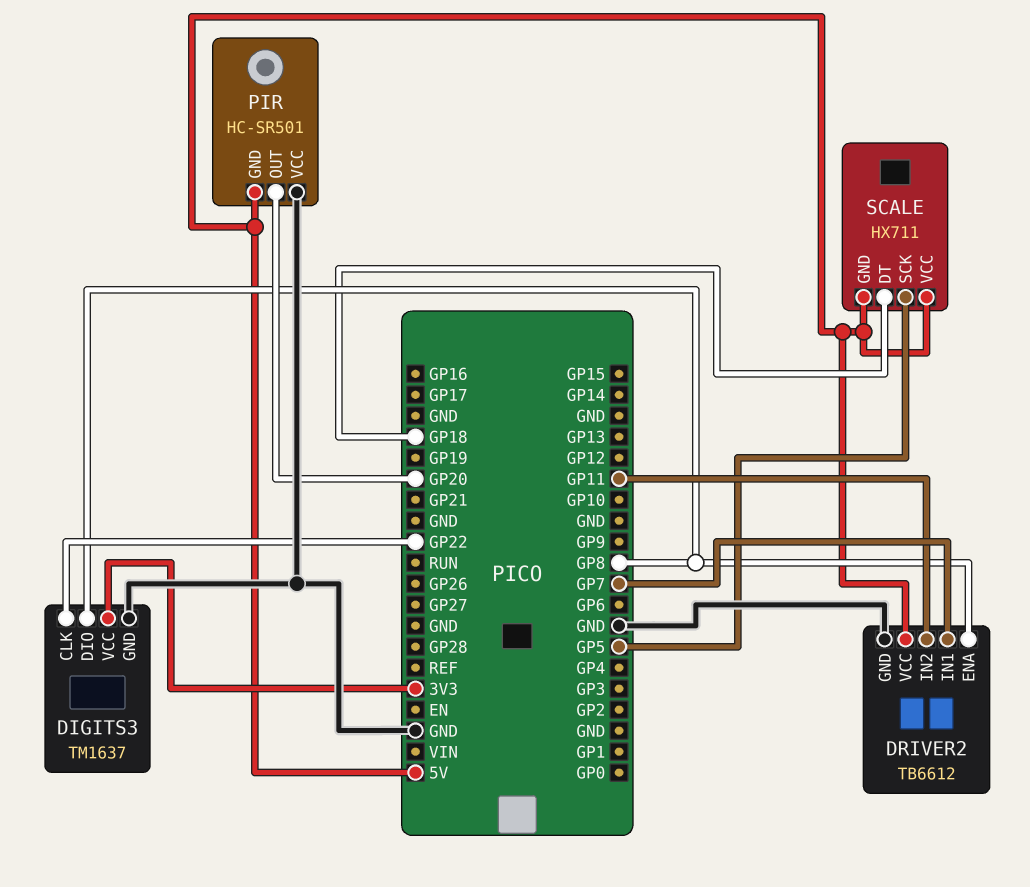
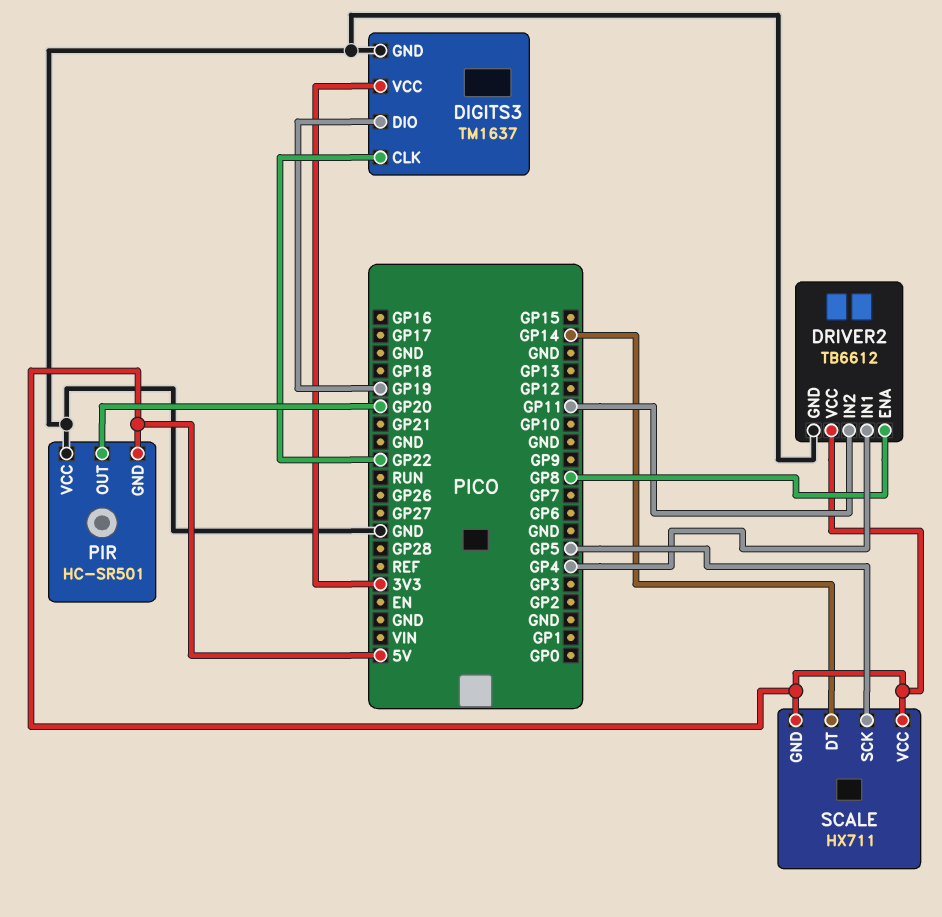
DIGITS3 pin DIO: GP8 -> GP19
DRIVER2 pin IN1: GP7 -> GP4
SCALE pin DT: GP18 -> GP14

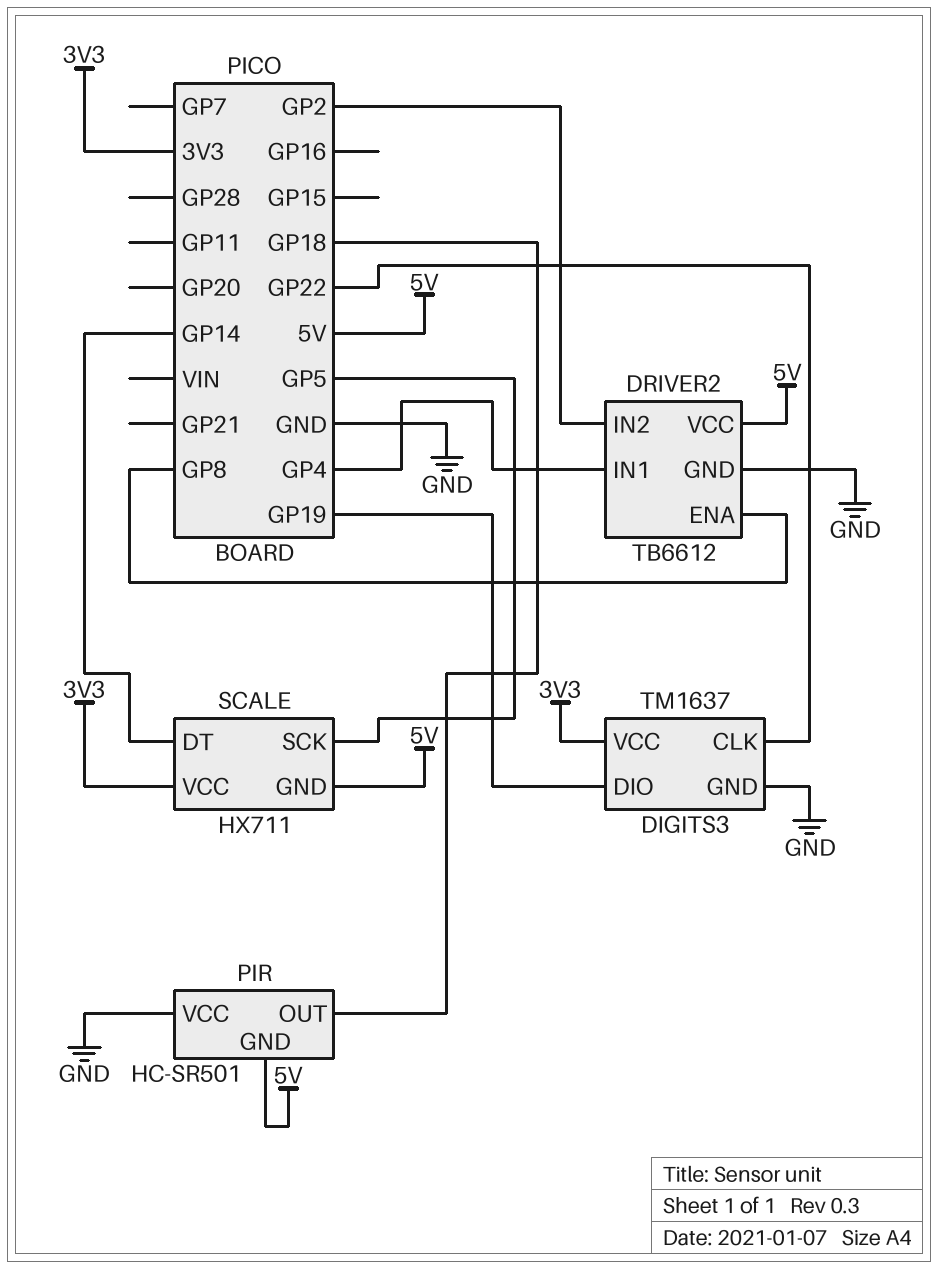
DRIVER2 pin IN2: GP11 -> GP2
PIR pin OUT: GP20 -> GP18
SCALE pin VCC: 5V -> 3V3

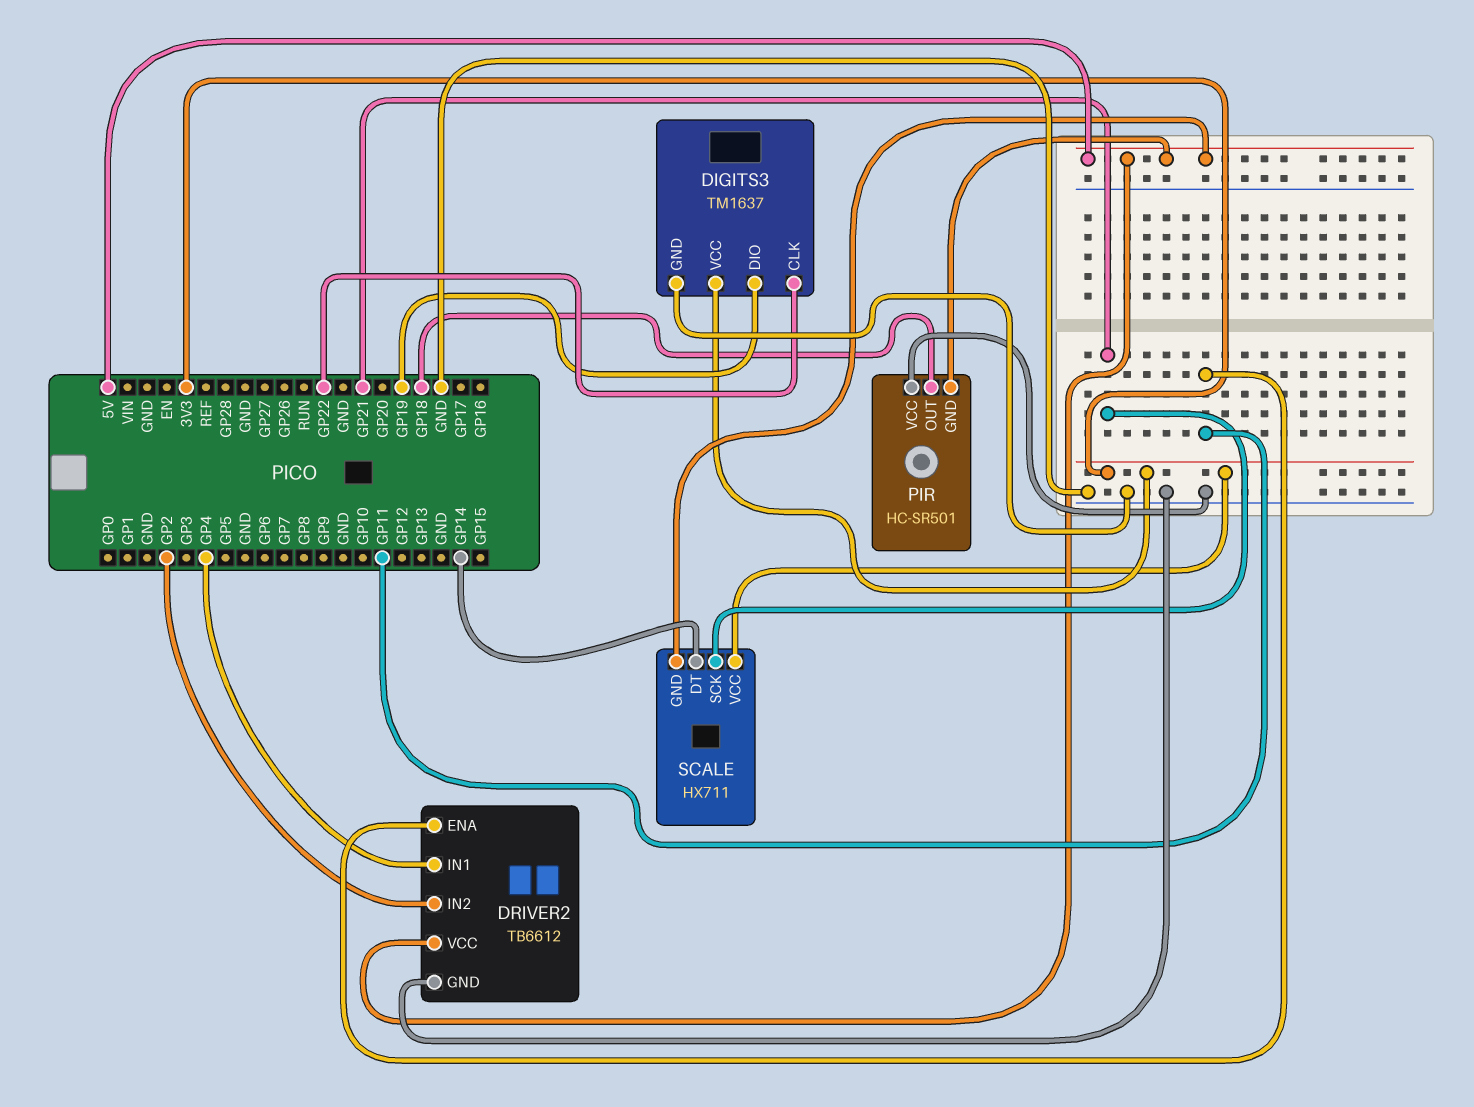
DRIVER2 pin ENA: GP8 -> GP11
SCALE pin SCK: GP5 -> GP21

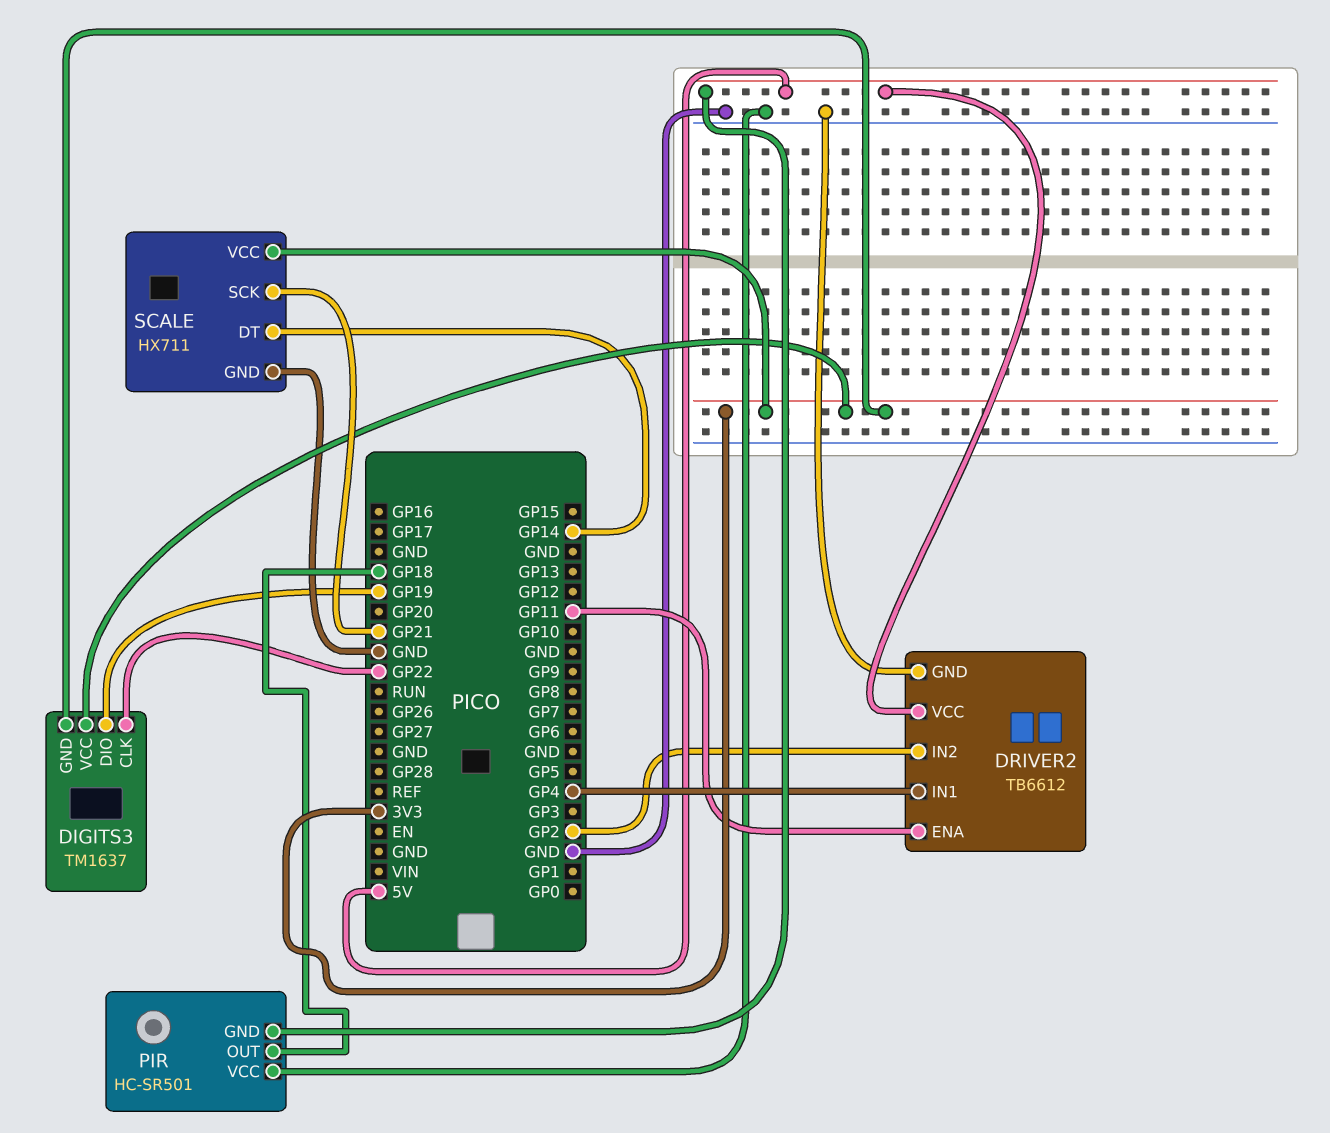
DIGITS3 pin GND: GND -> 3V3
SCALE pin GND: 5V -> GND

